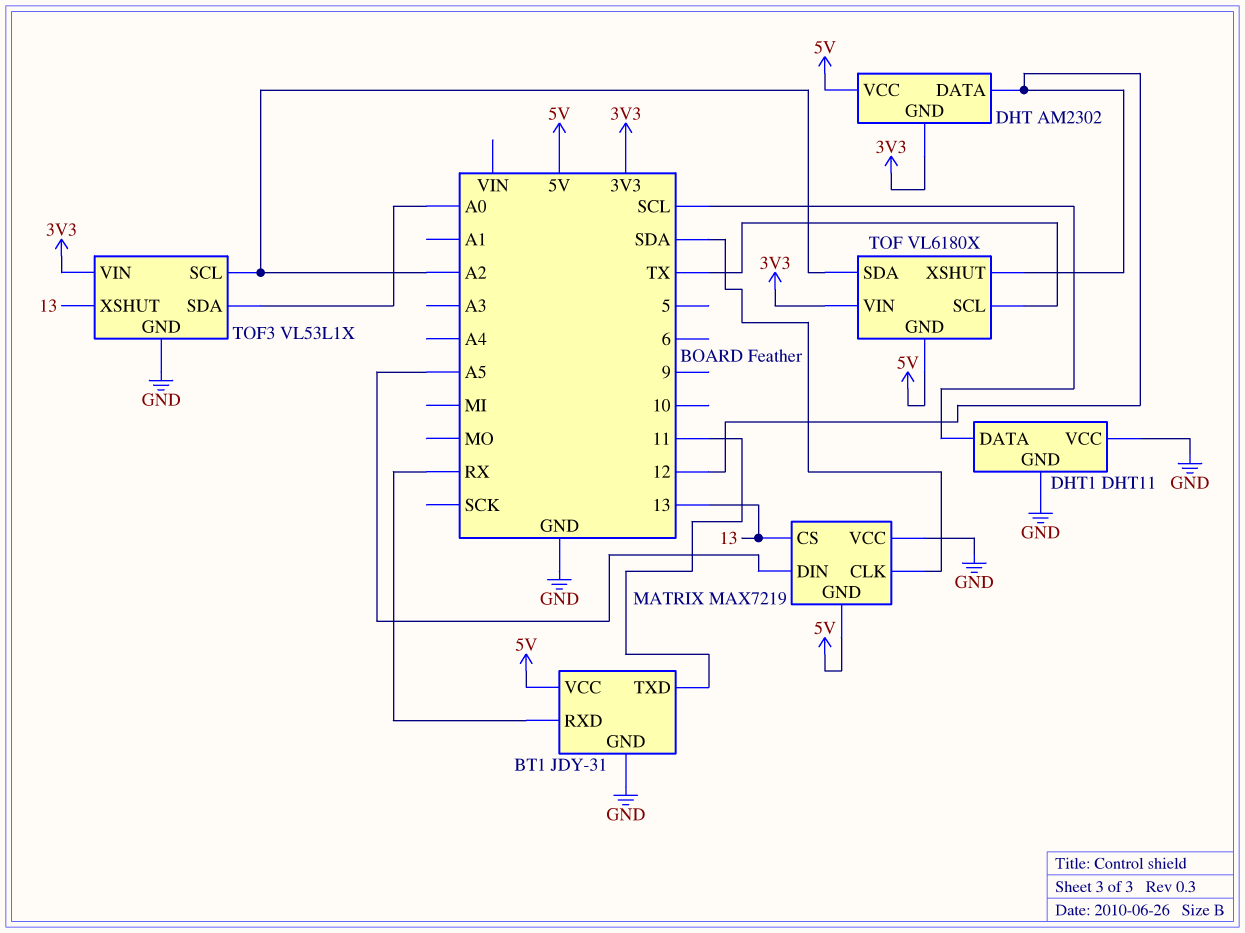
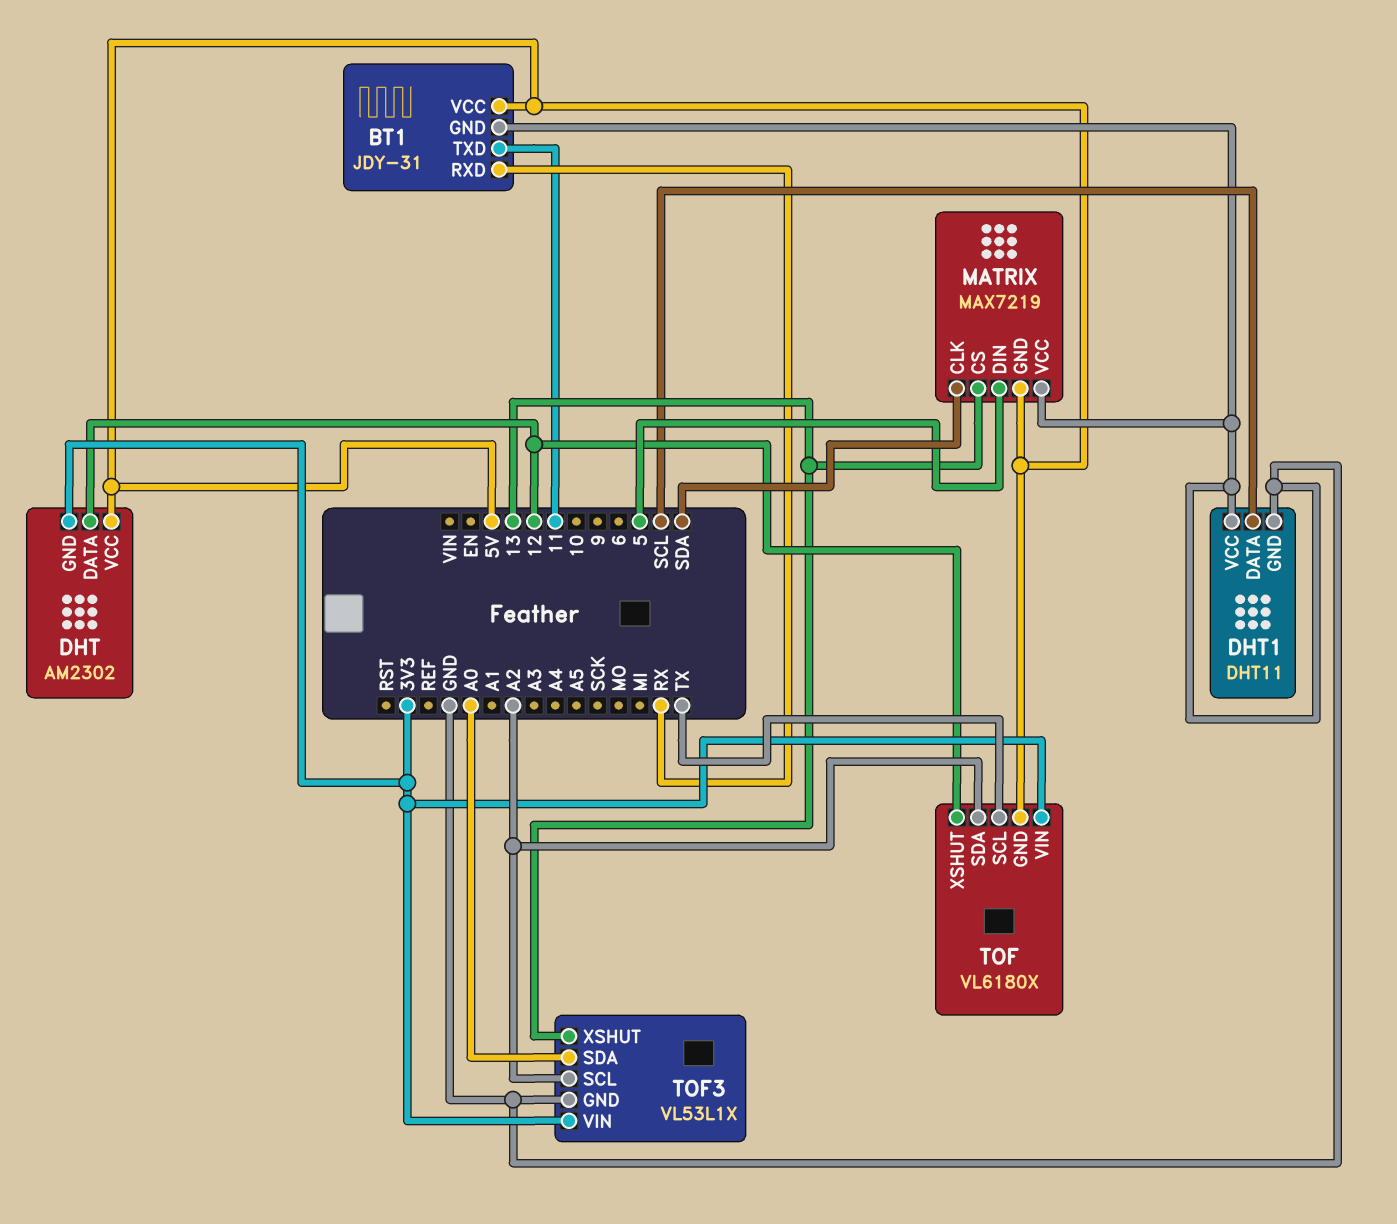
MATRIX pin DIN: A5 -> 5

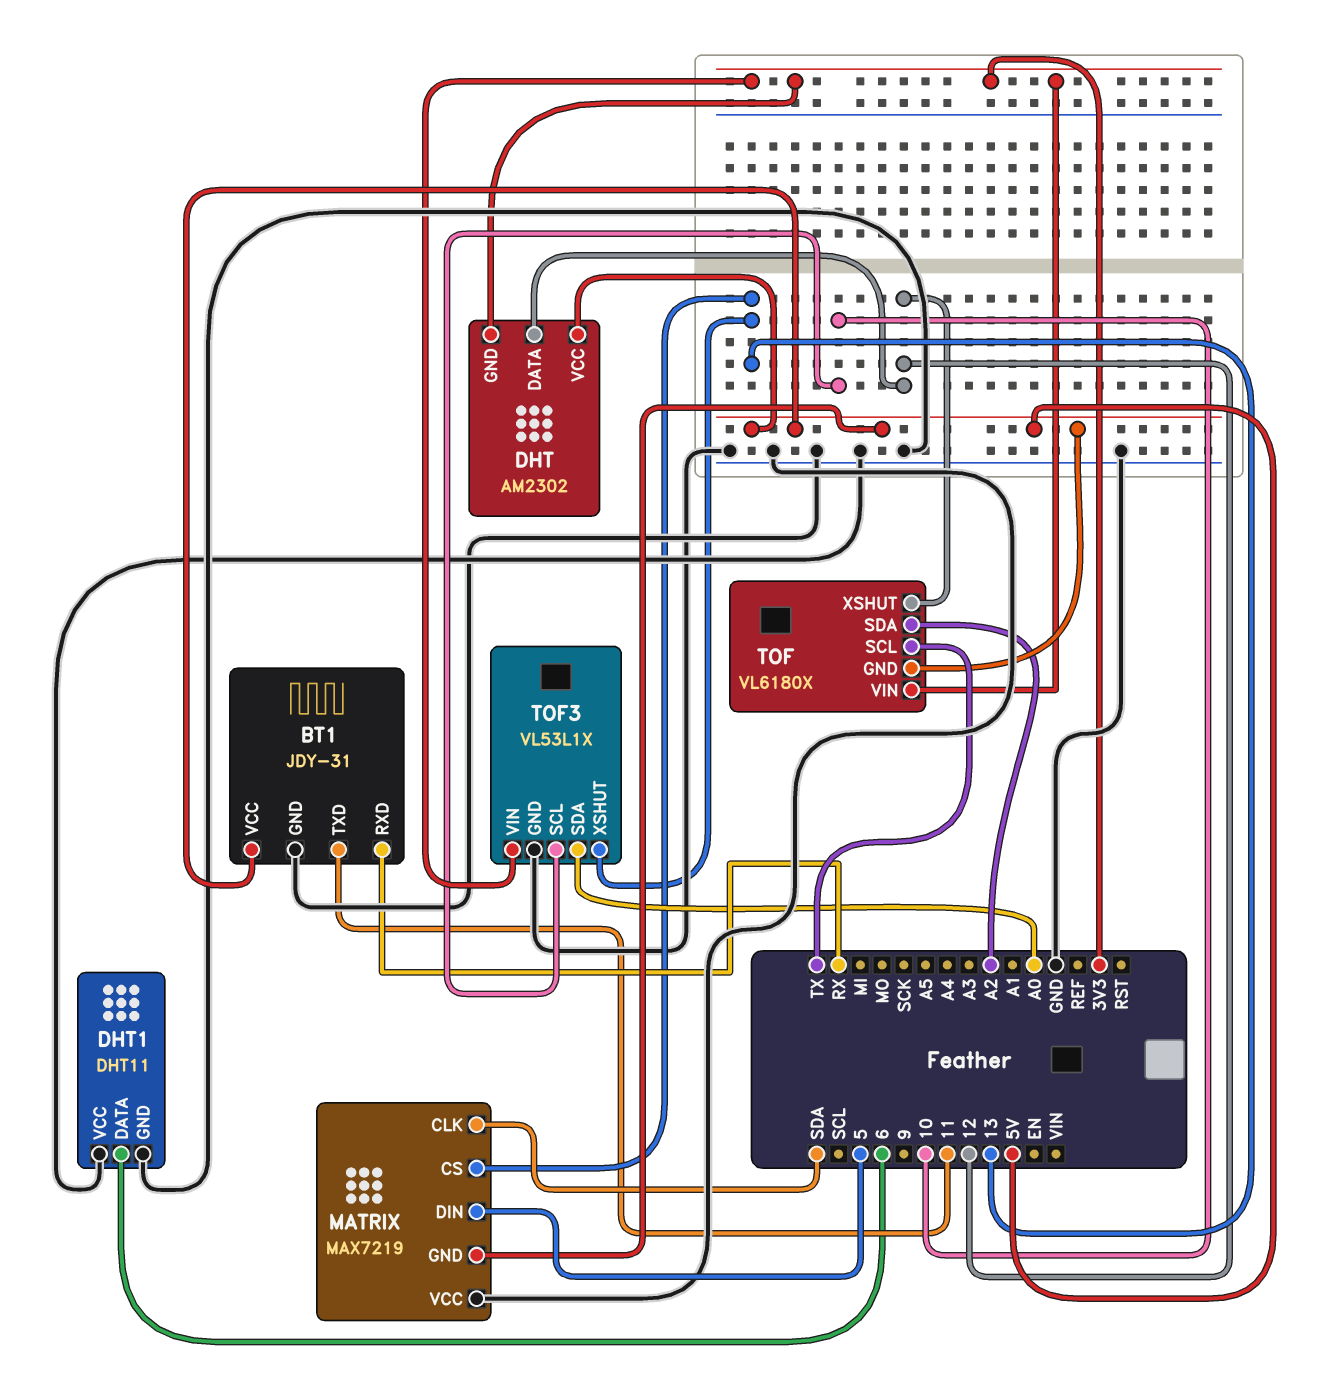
DHT1 pin DATA: SCL -> 6
TOF3 pin SCL: A2 -> 10

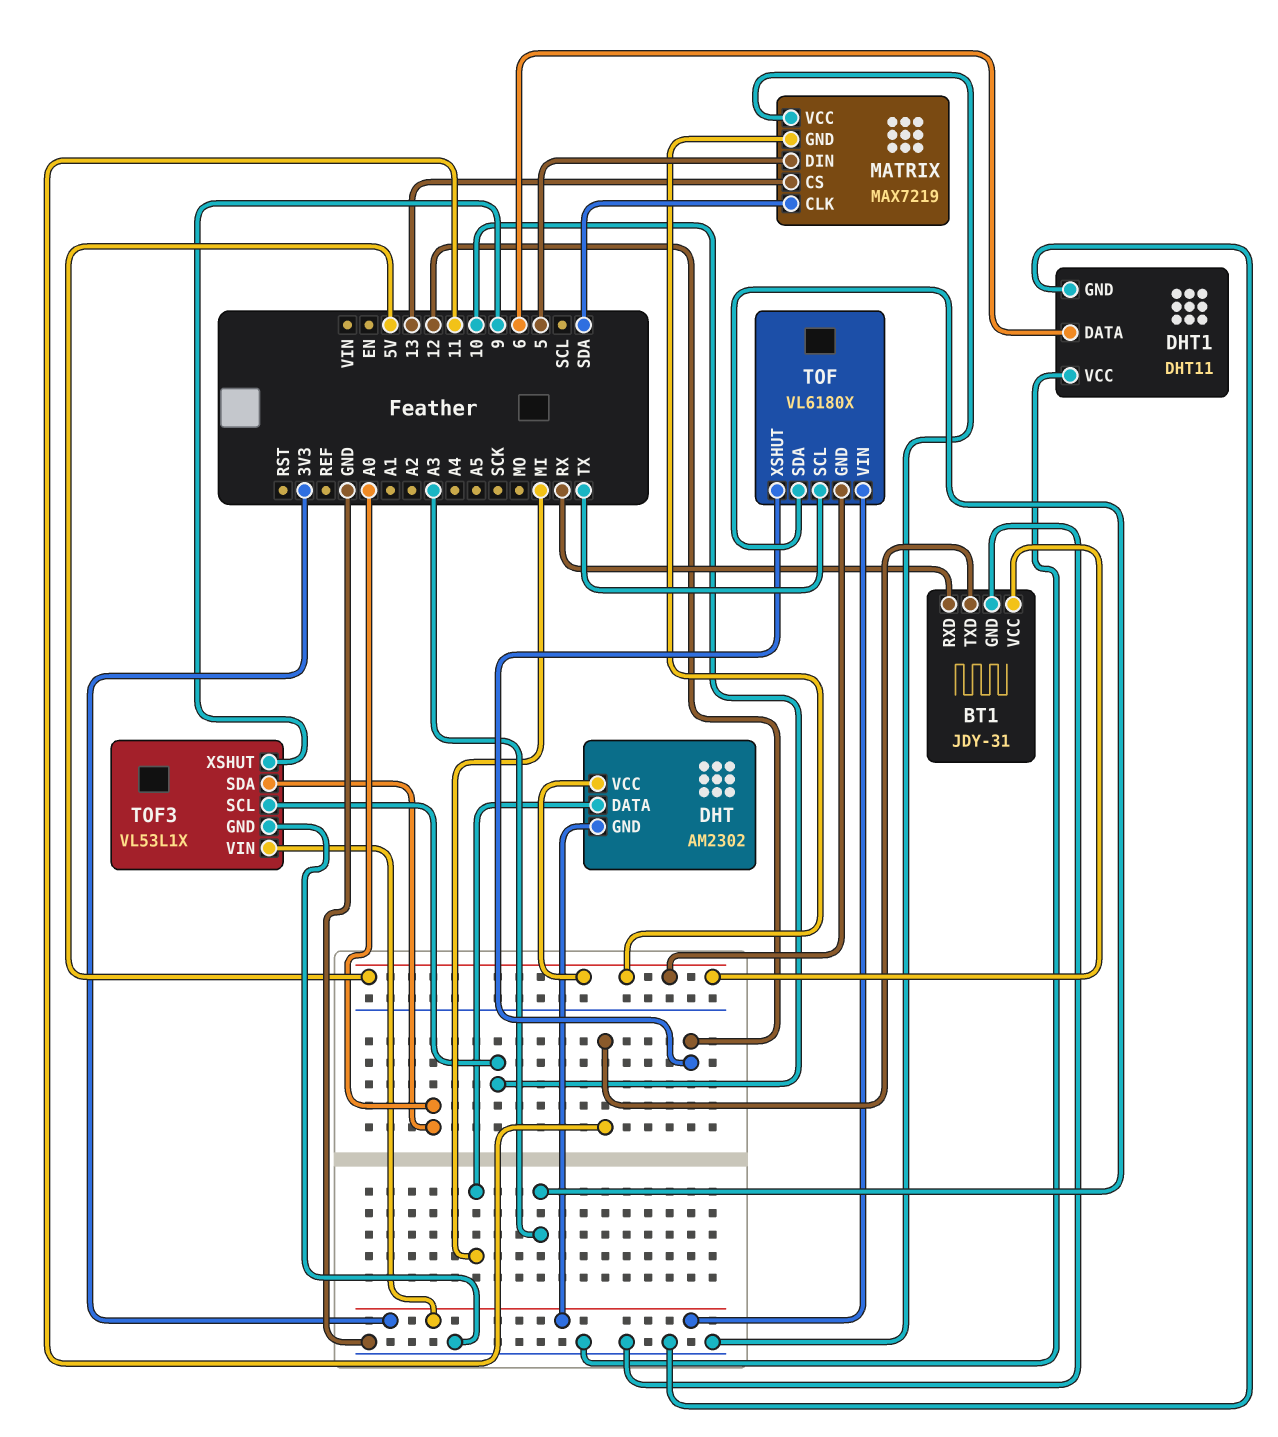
DHT pin DATA: 12 -> MI
TOF pin SDA: A2 -> A3
TOF3 pin XSHUT: 13 -> 9

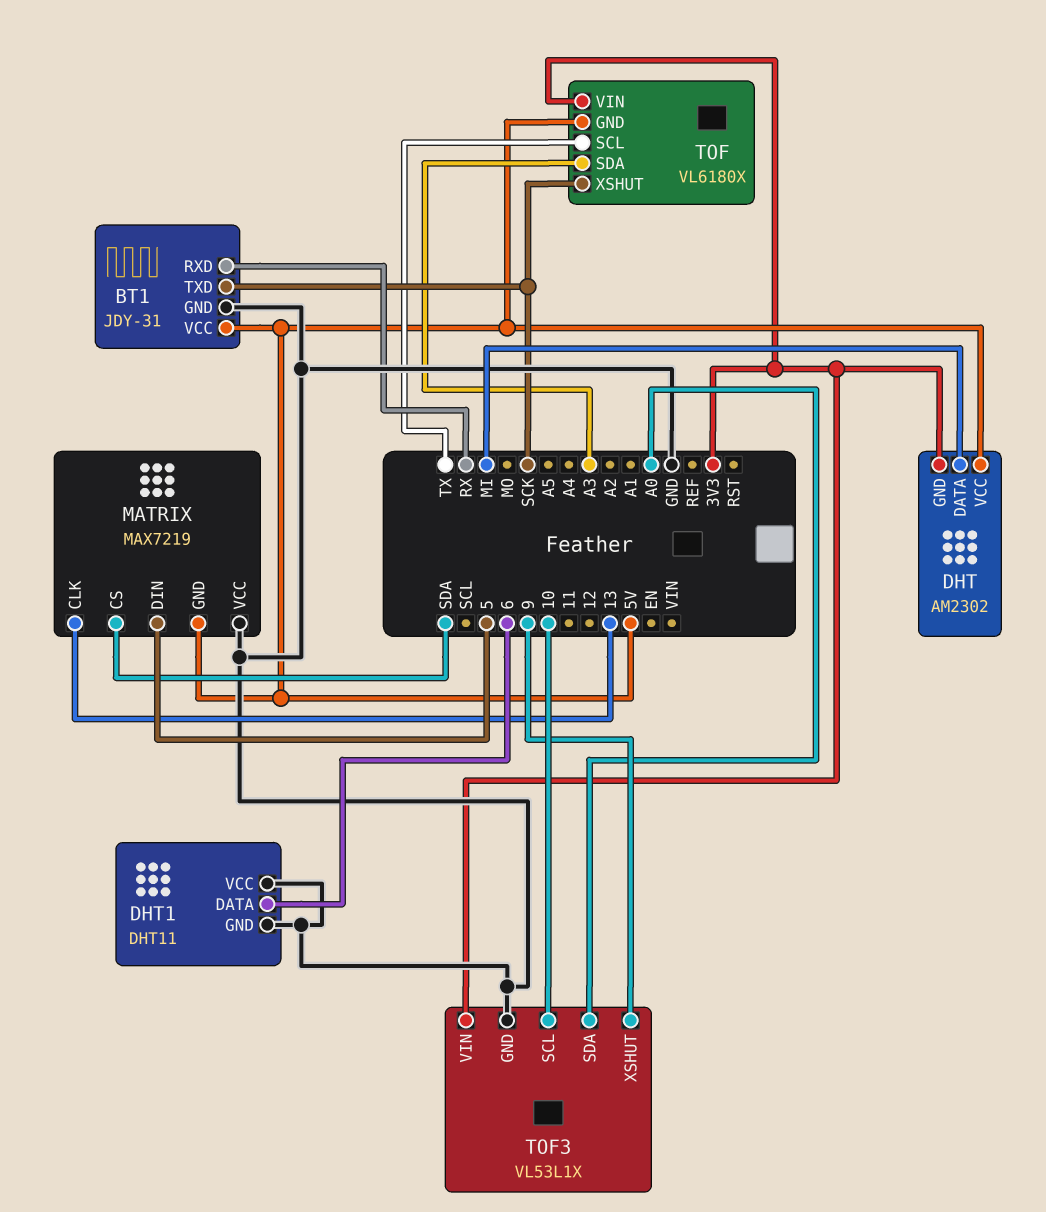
BT1 pin TXD: 11 -> SCK
MATRIX pin CLK: SDA -> 13
MATRIX pin CS: 13 -> SDA
TOF pin XSHUT: 12 -> SCK

